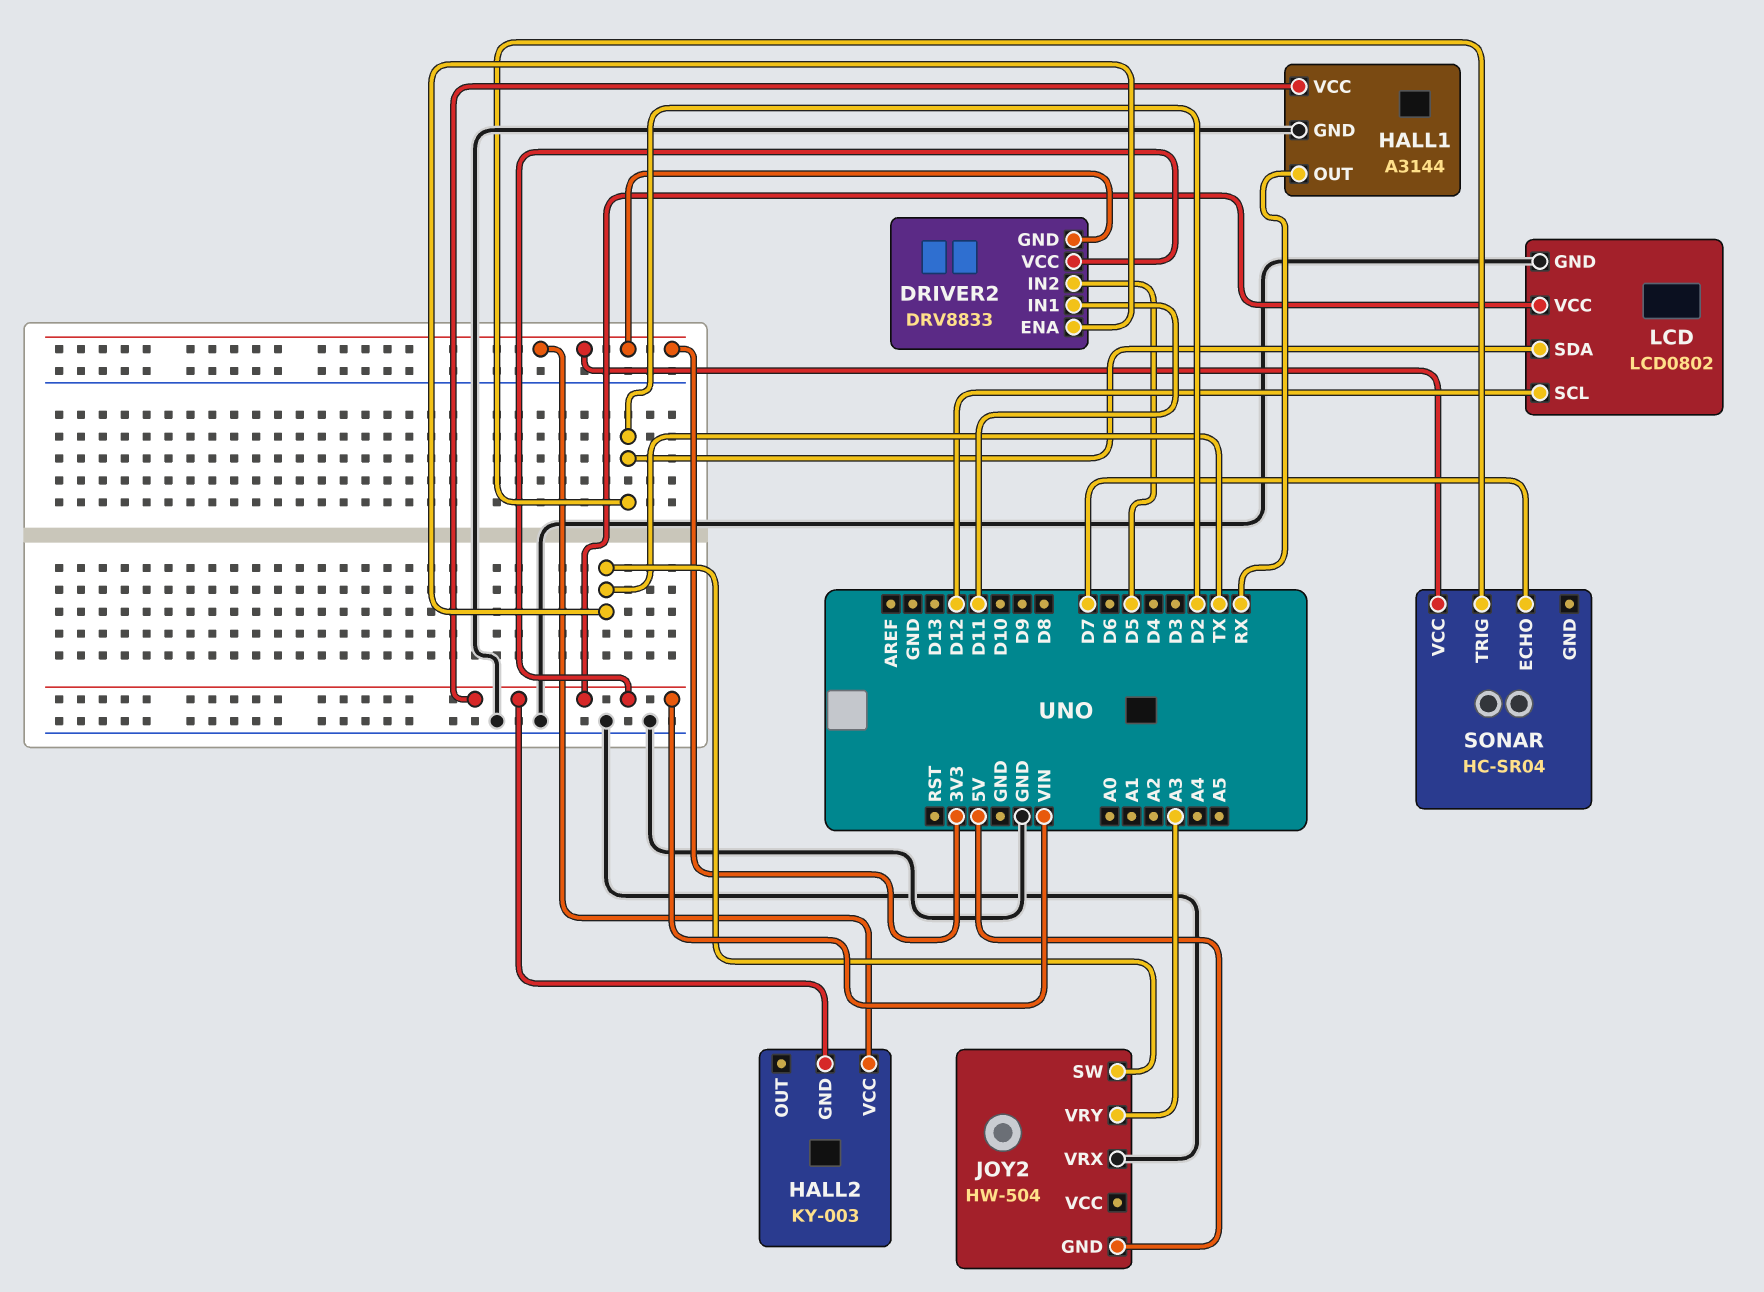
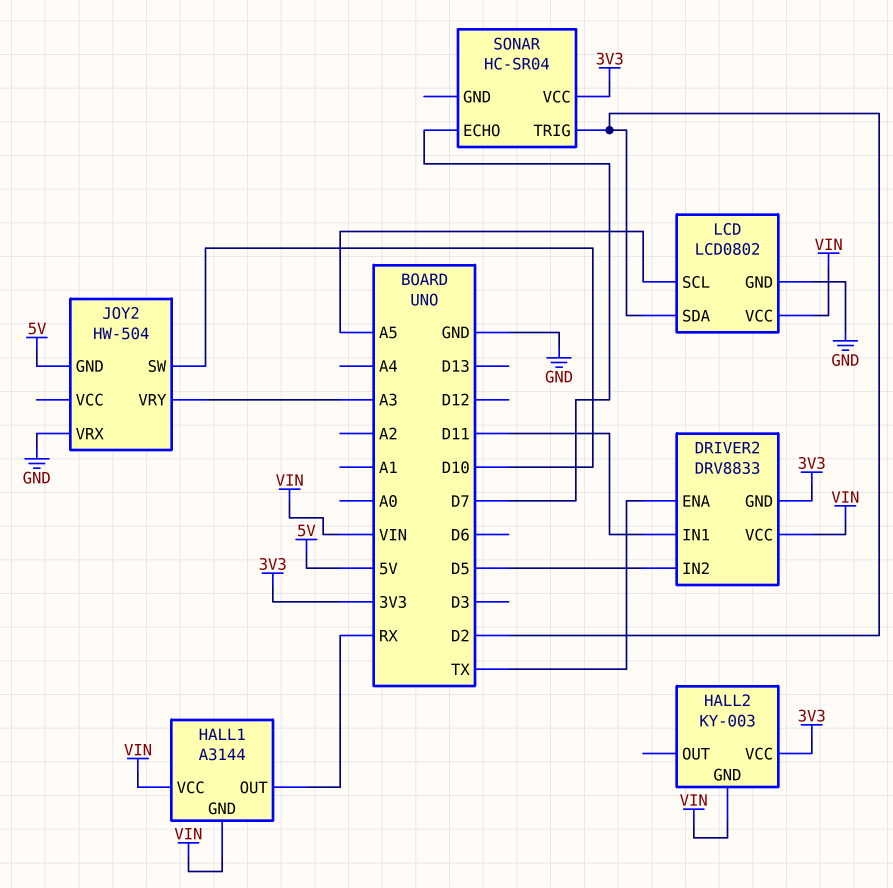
HALL1 pin GND: GND -> VIN
JOY2 pin SW: TX -> D10
LCD pin SCL: D12 -> A5

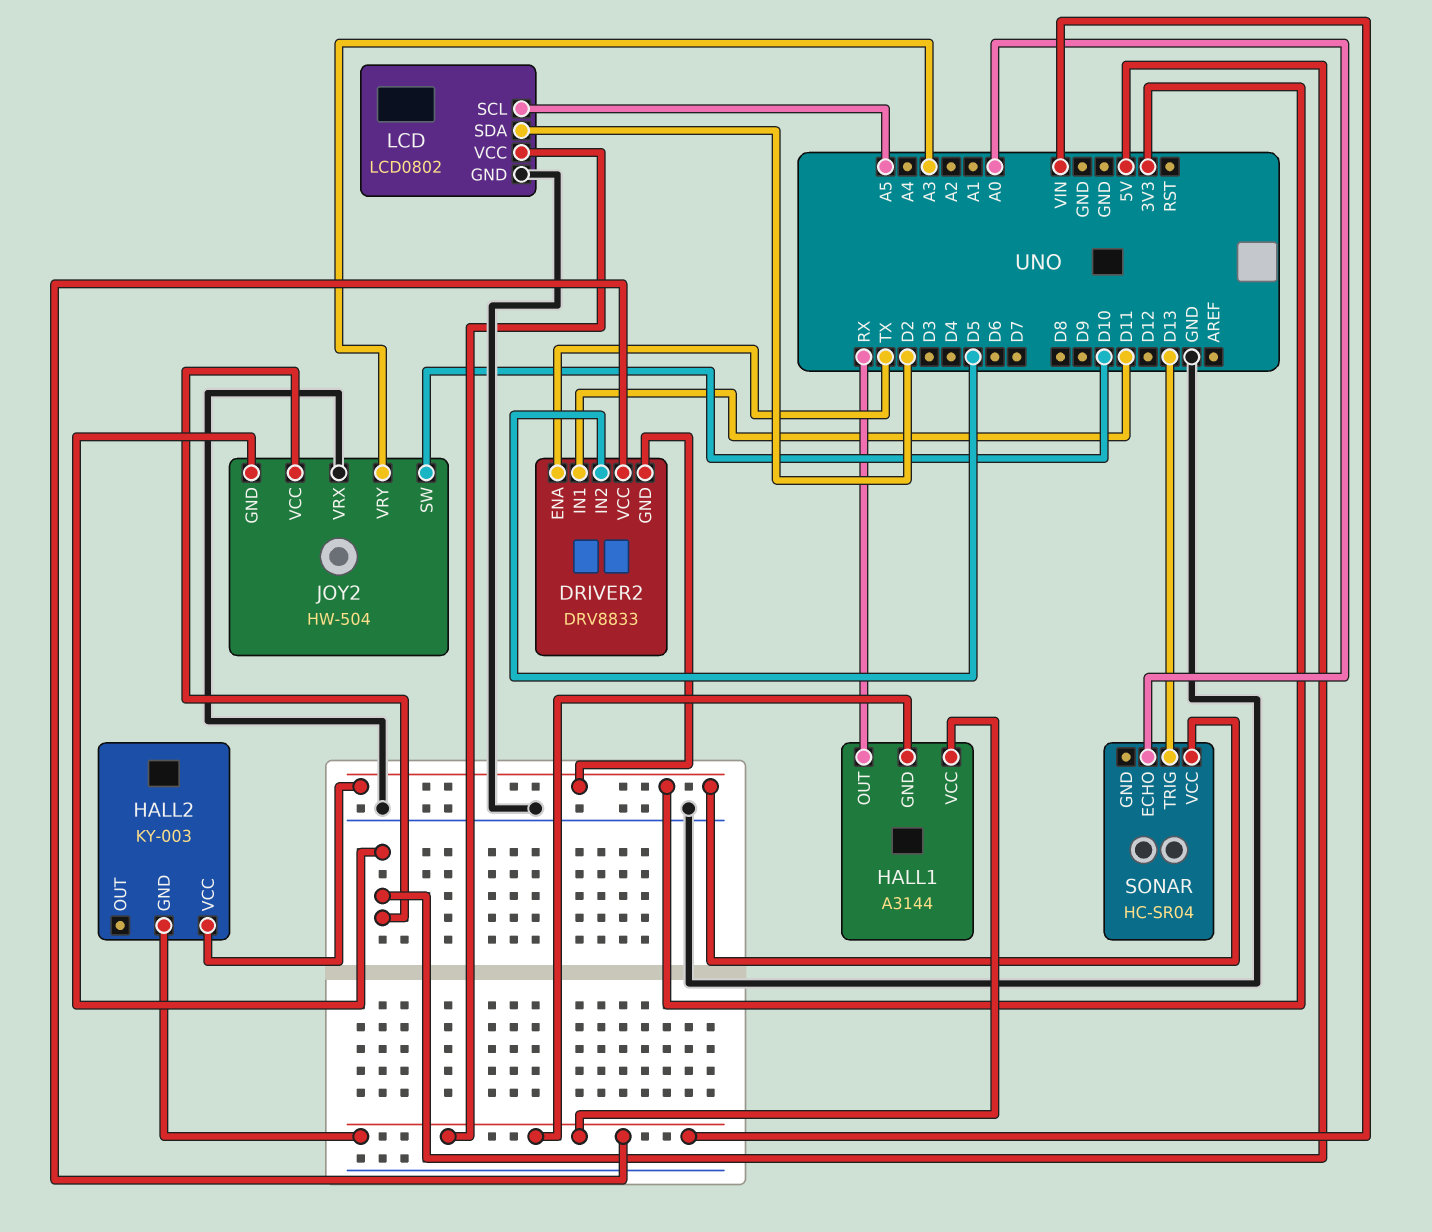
JOY2 pin VCC: none -> 5V
SONAR pin ECHO: D7 -> A0
SONAR pin TRIG: D2 -> D13

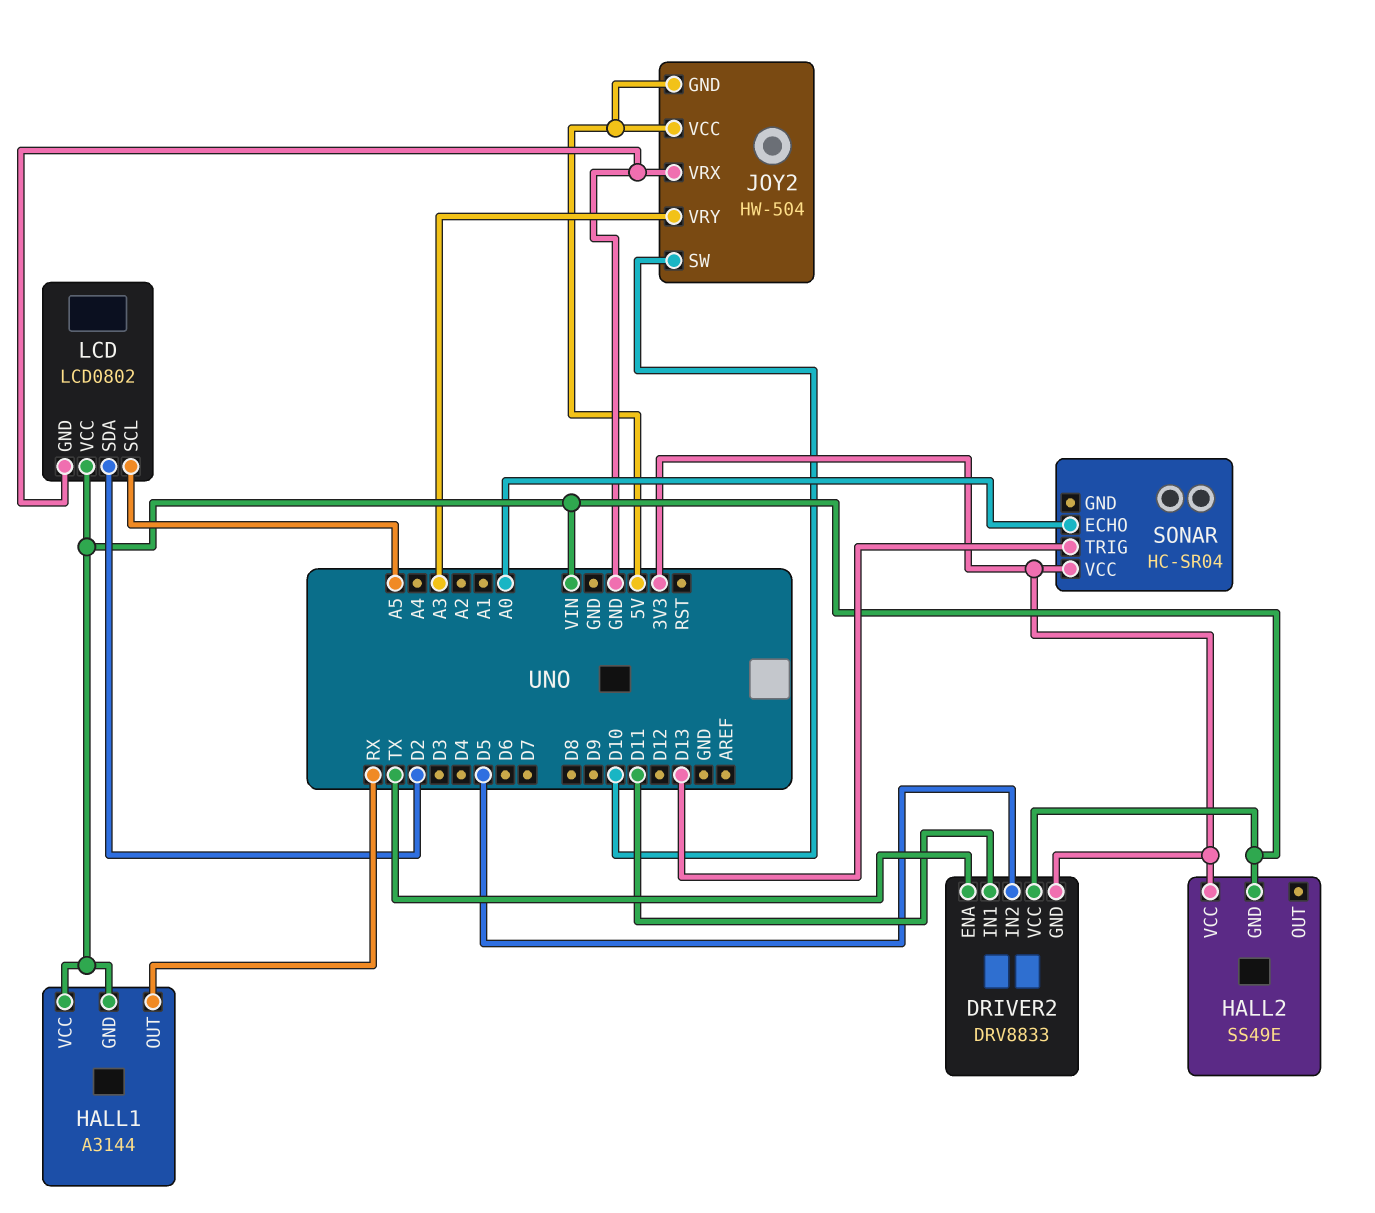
HALL2: KY-003 -> SS49E

